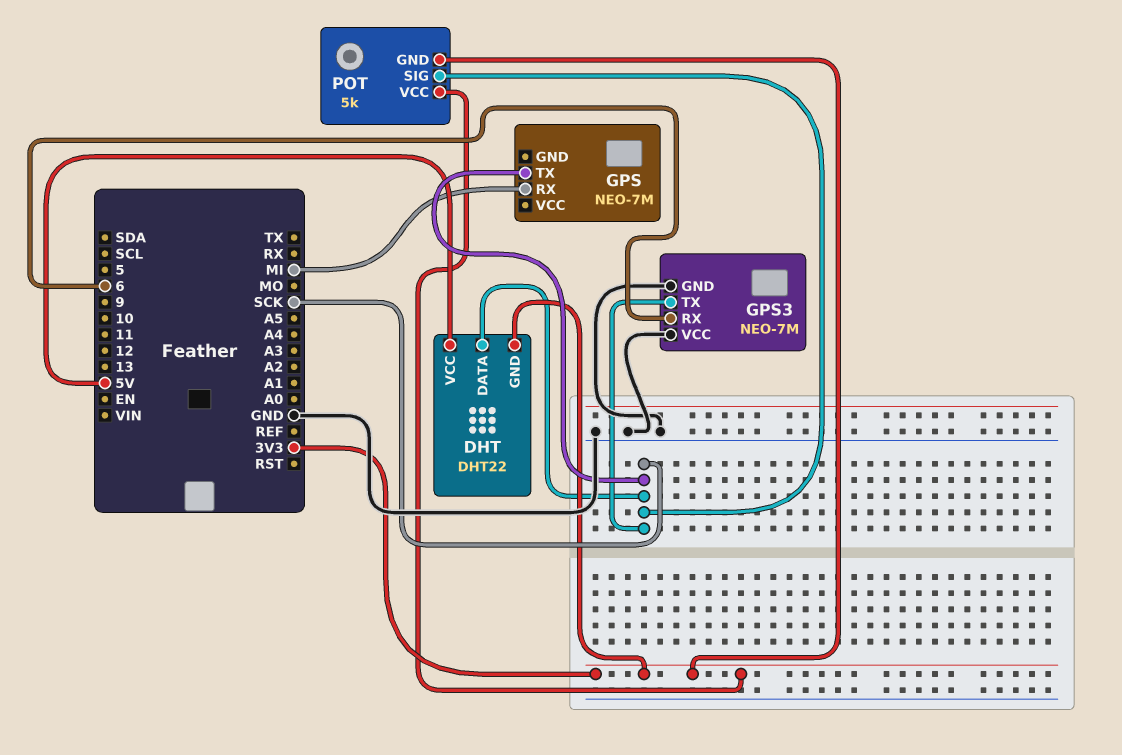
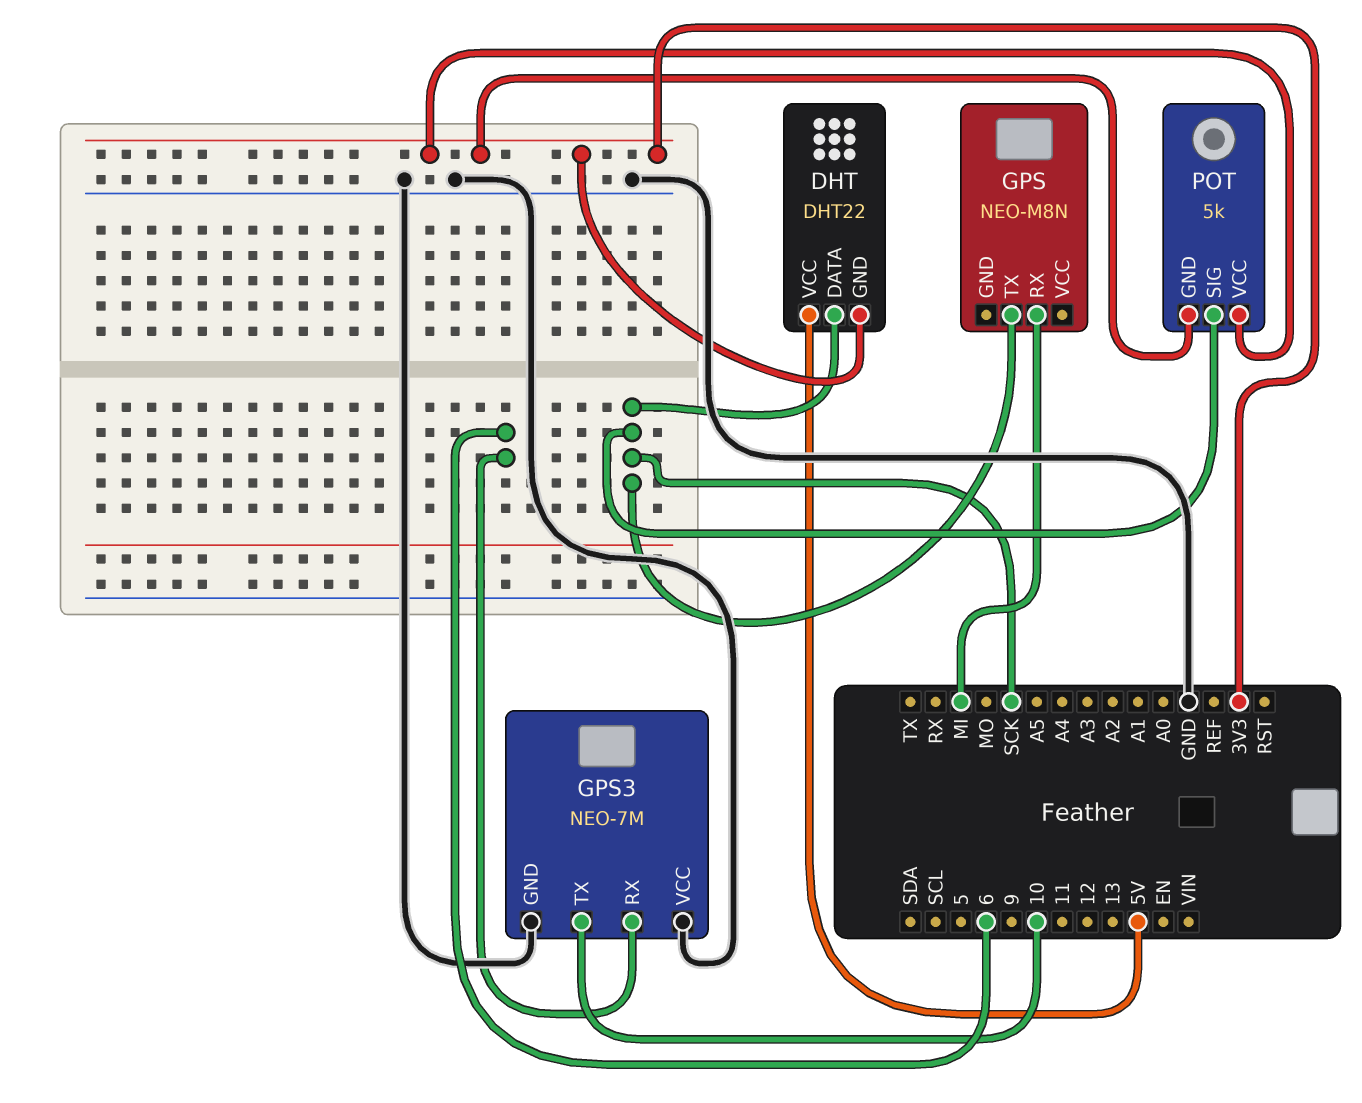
GPS: NEO-7M -> NEO-M8N
GPS3 pin TX: SCK -> 10

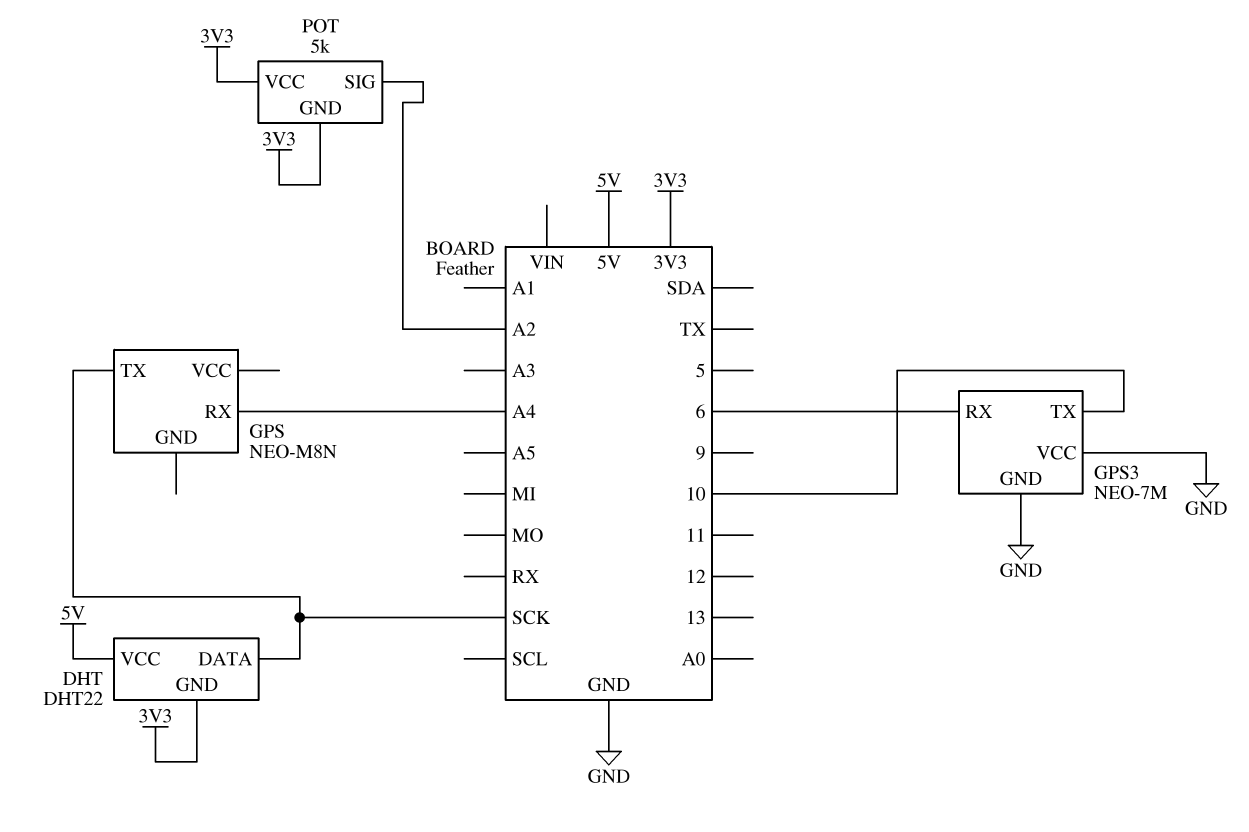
GPS pin RX: MI -> A4
POT pin SIG: SCK -> A2

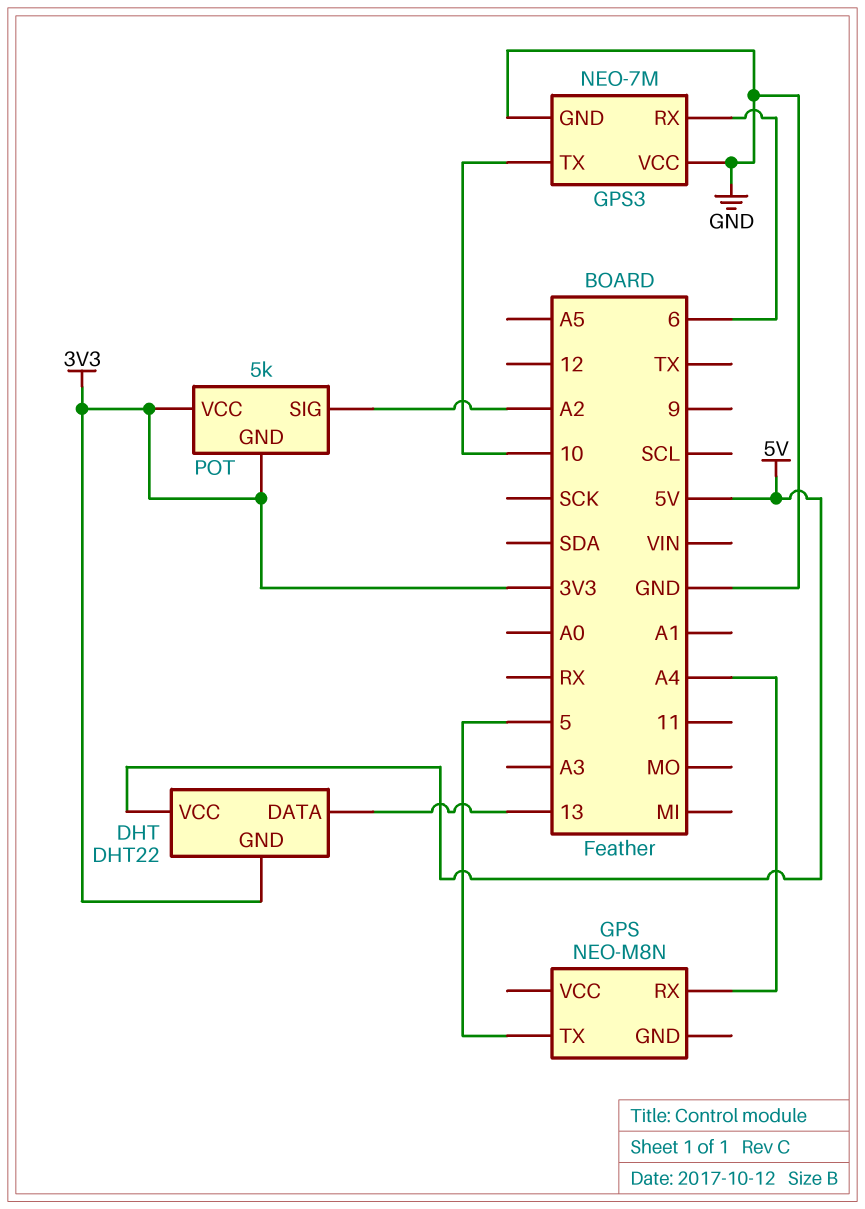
DHT pin DATA: SCK -> 13
GPS pin TX: SCK -> 5

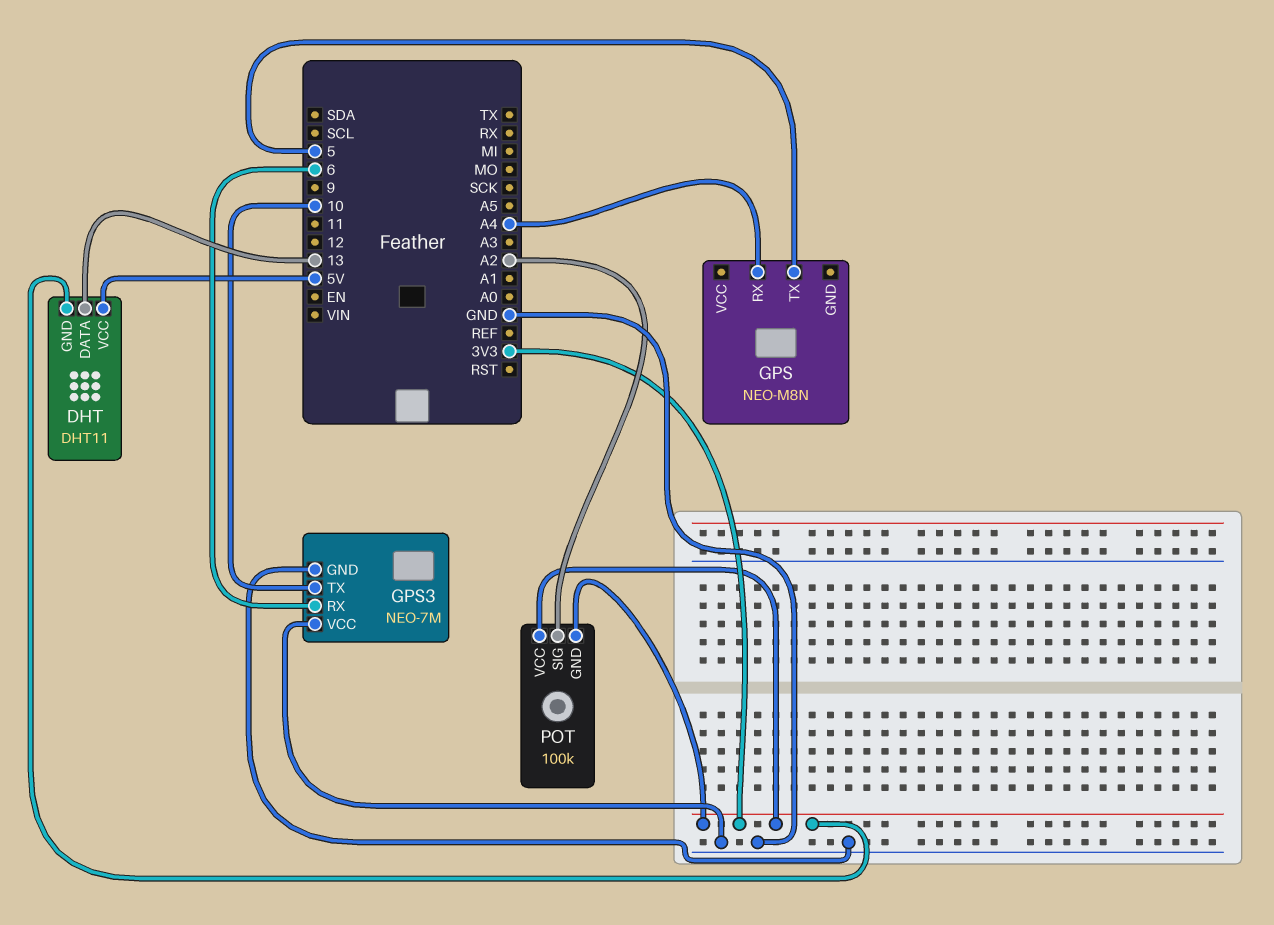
DHT: DHT22 -> DHT11
POT: 5k -> 100k

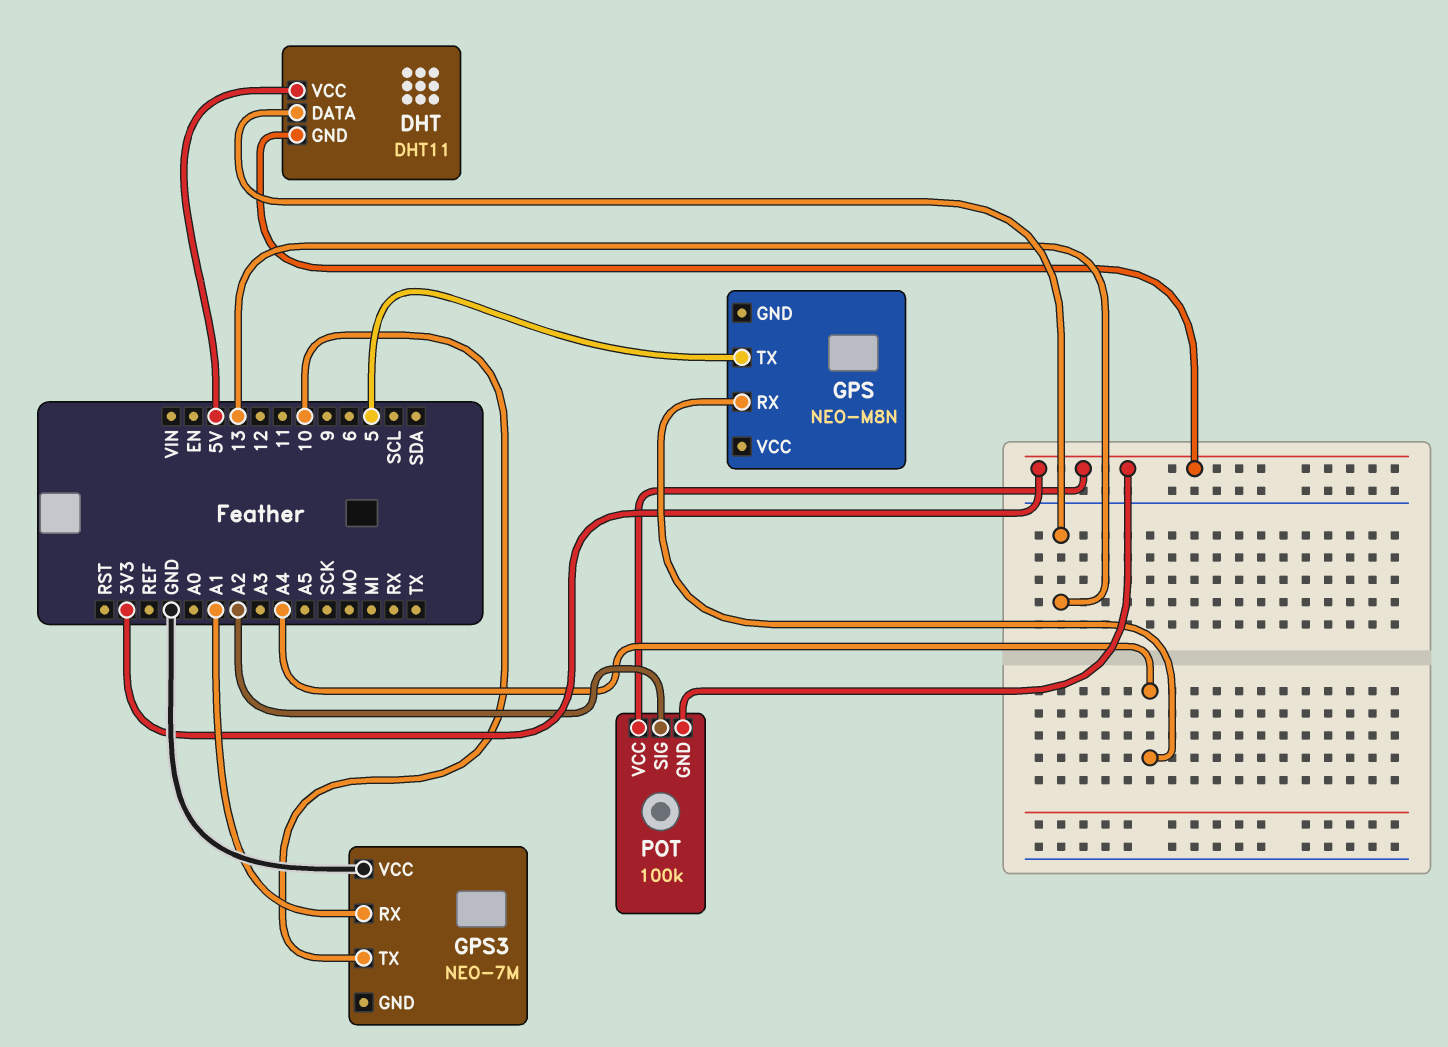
GPS3 pin GND: GND -> none
GPS3 pin RX: 6 -> A1

